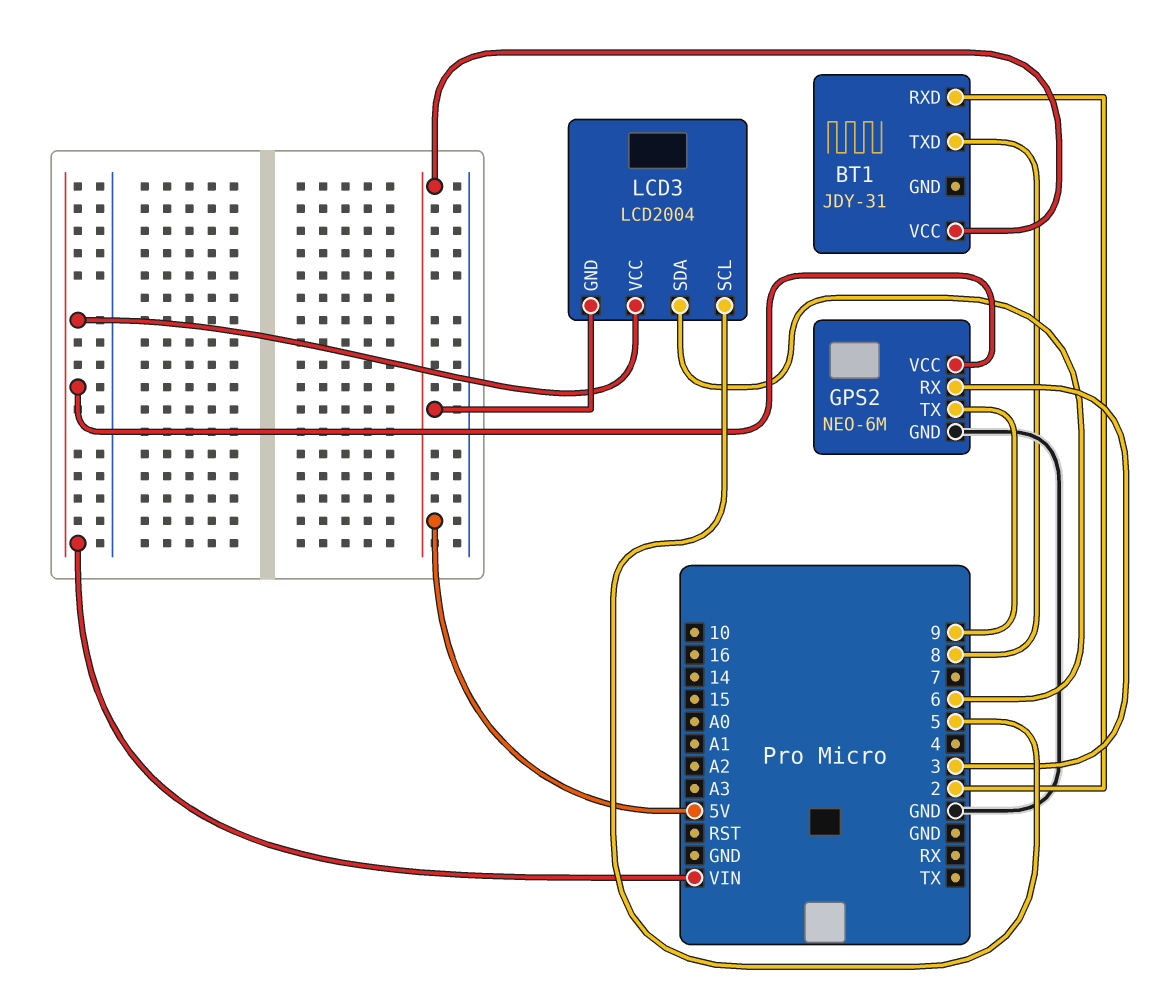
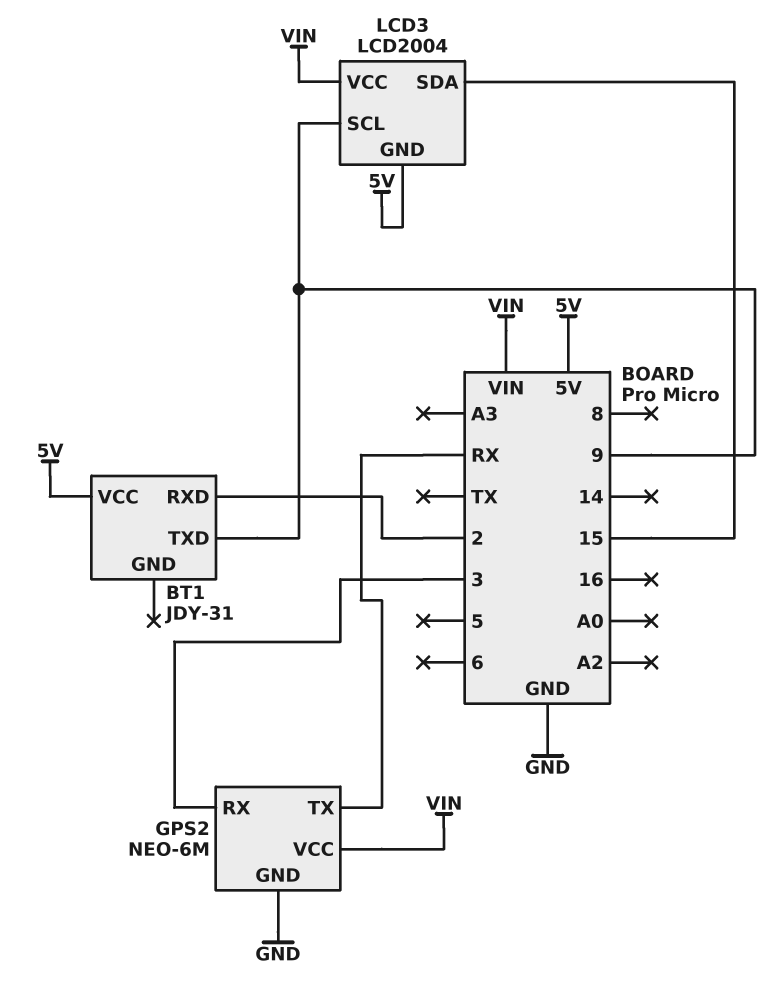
BT1 pin TXD: 8 -> 9
GPS2 pin TX: 9 -> RX
LCD3 pin SCL: 5 -> 9
LCD3 pin SDA: 6 -> 15

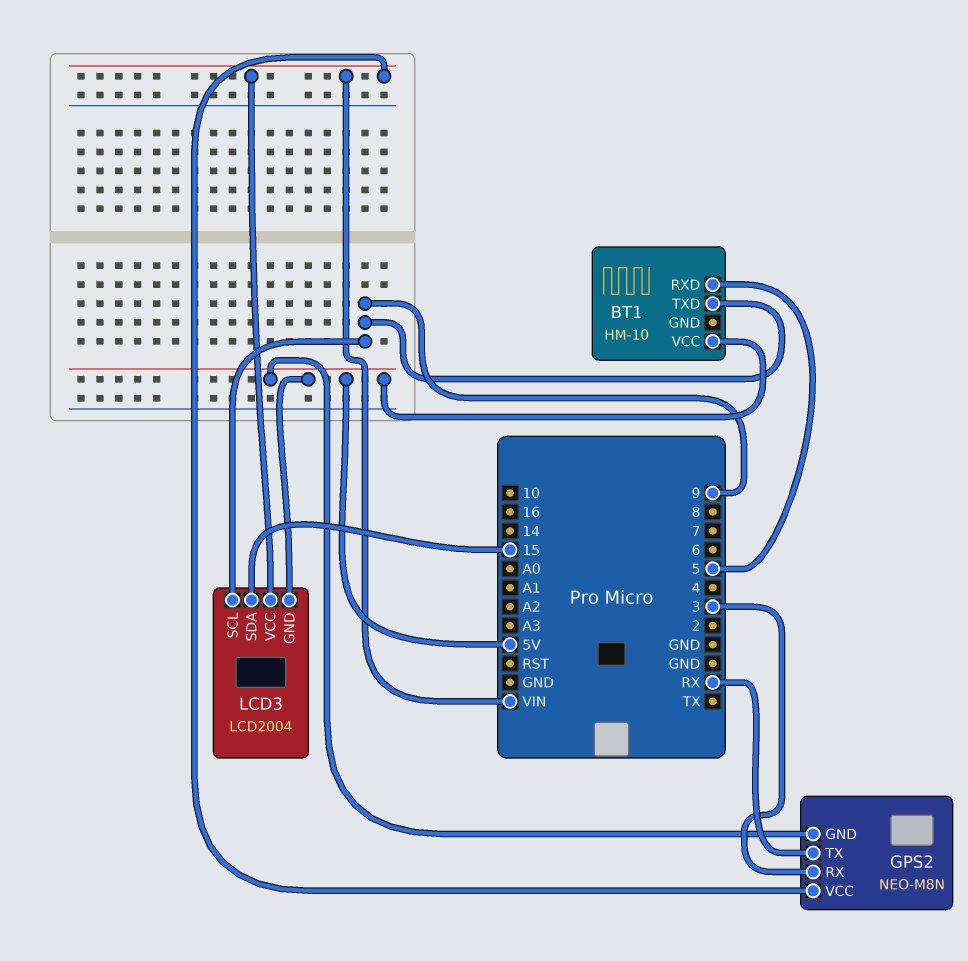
BT1: JDY-31 -> HM-10
BT1 pin RXD: 2 -> 5
GPS2: NEO-6M -> NEO-M8N
GPS2 pin GND: GND -> 5V

